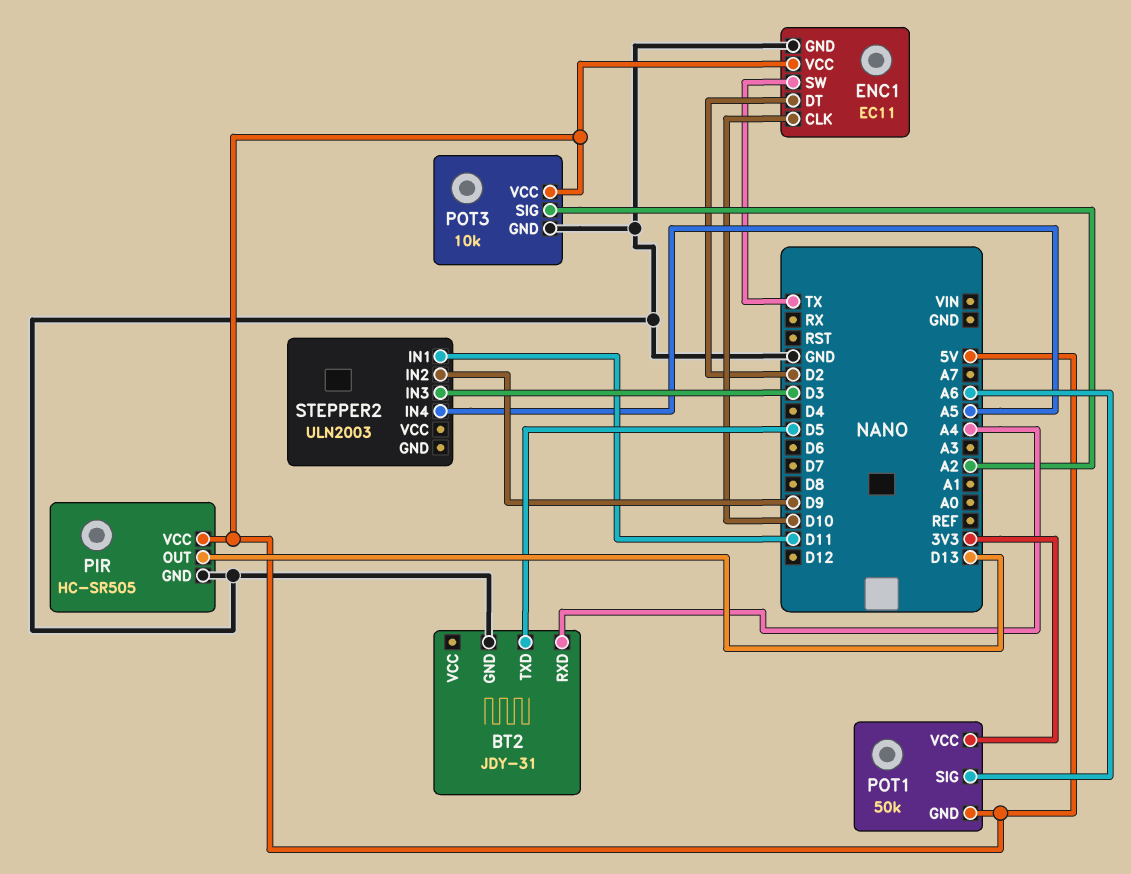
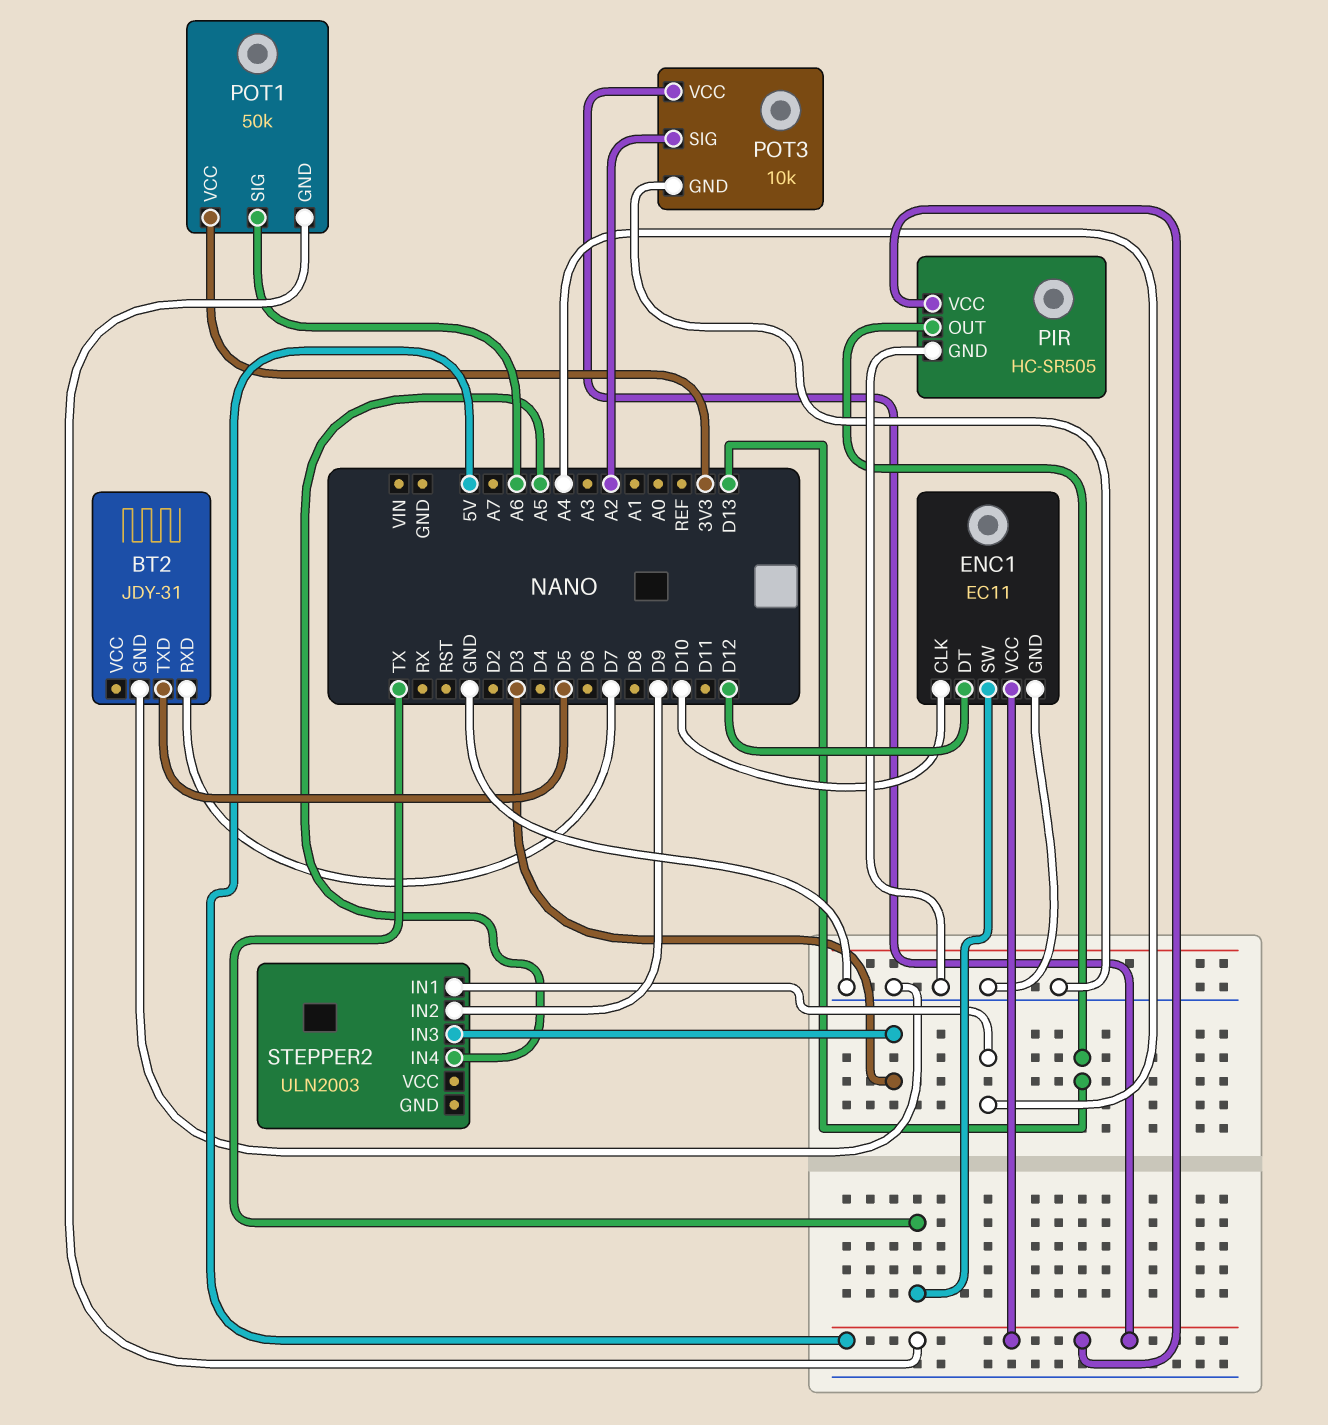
BT2 pin RXD: A4 -> D7
ENC1 pin DT: D2 -> D12
STEPPER2 pin IN1: D11 -> A4

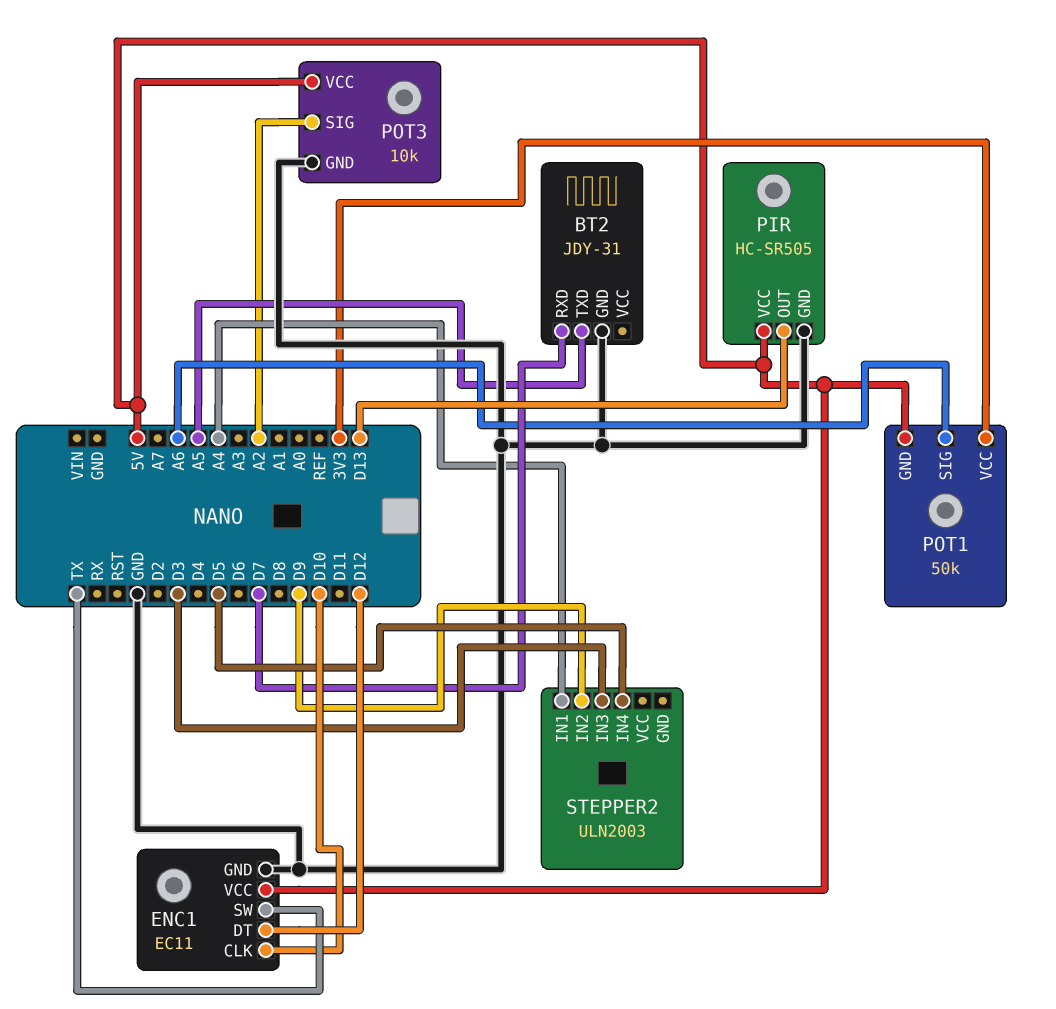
BT2 pin TXD: D5 -> A5
STEPPER2 pin IN4: A5 -> D5

